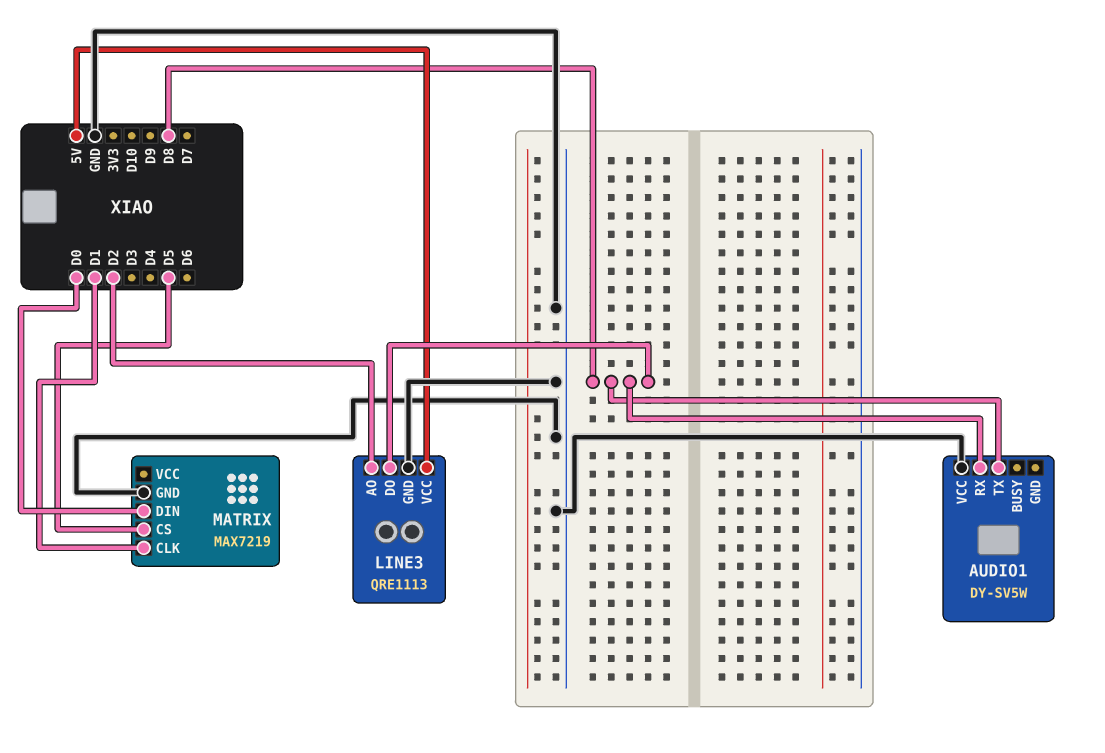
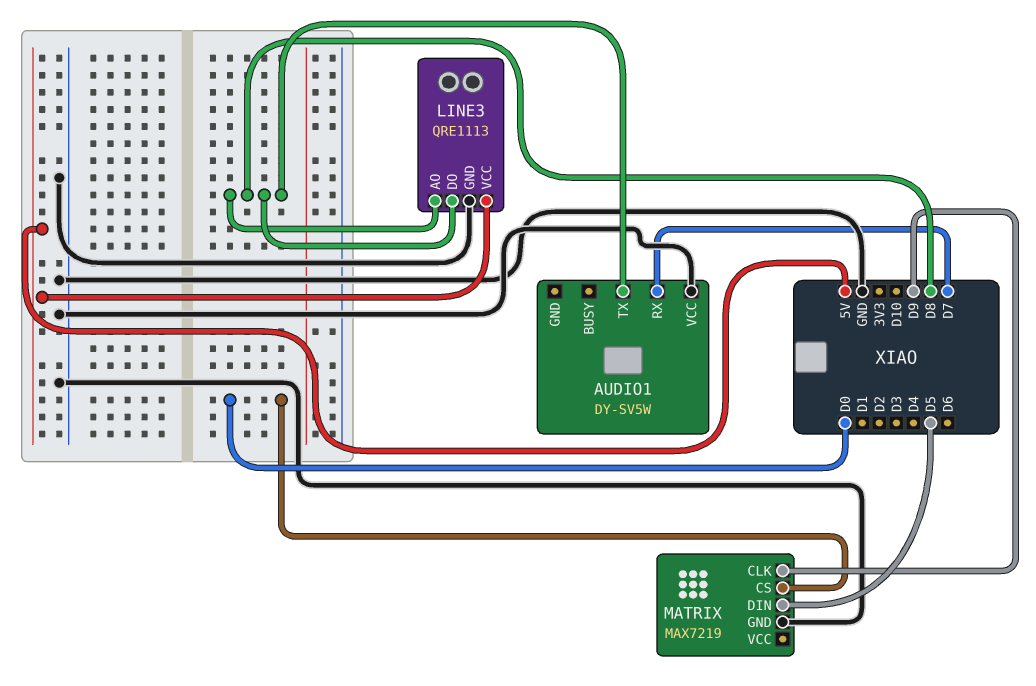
AUDIO1 pin RX: D8 -> D7
LINE3 pin AO: D2 -> D8
MATRIX pin CLK: D1 -> D9
MATRIX pin CS: D5 -> D0
MATRIX pin DIN: D0 -> D5

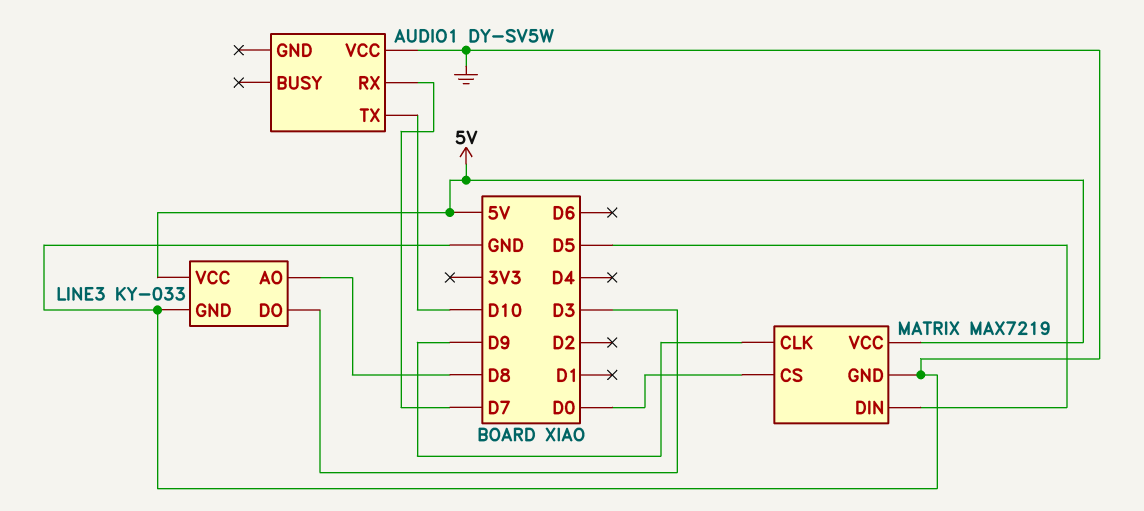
AUDIO1 pin TX: D8 -> D10
LINE3: QRE1113 -> KY-033
LINE3 pin DO: D8 -> D3
MATRIX pin VCC: none -> 5V

